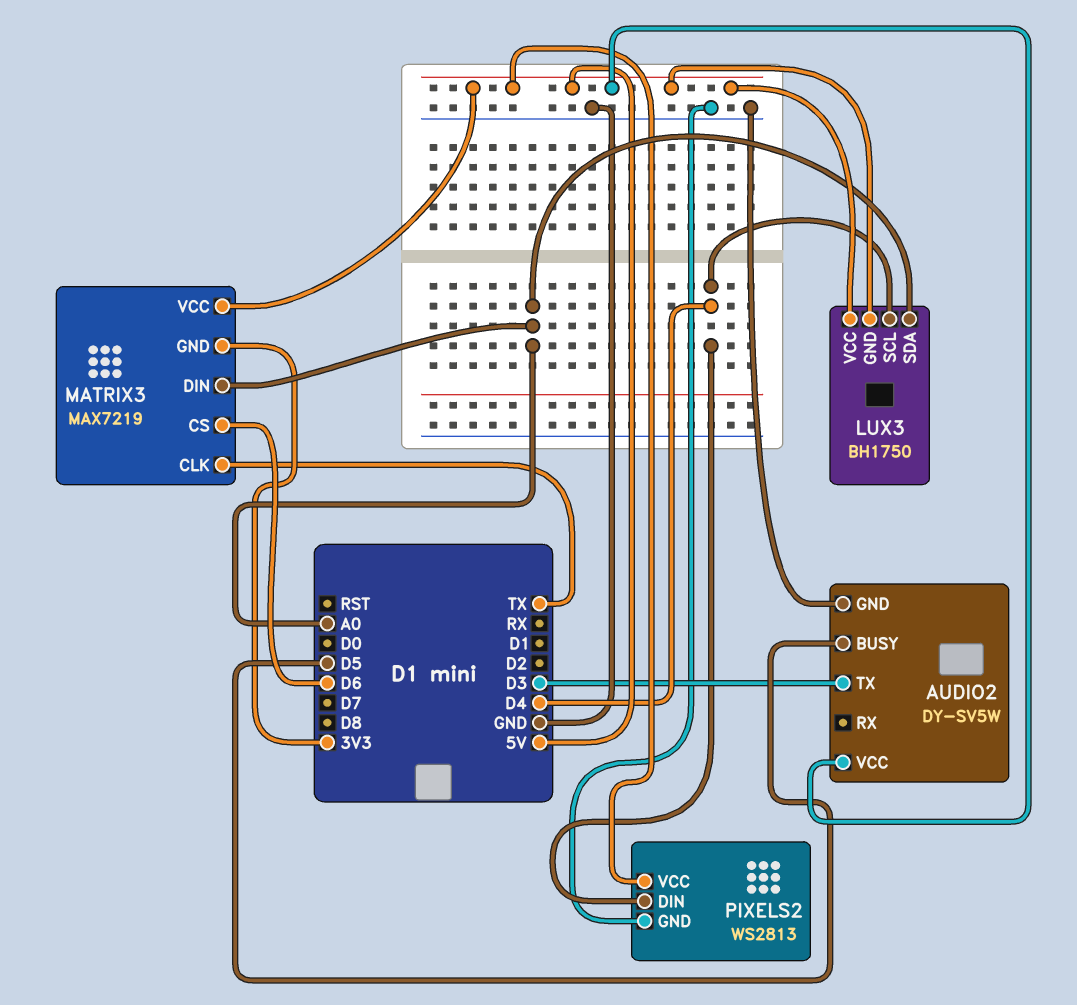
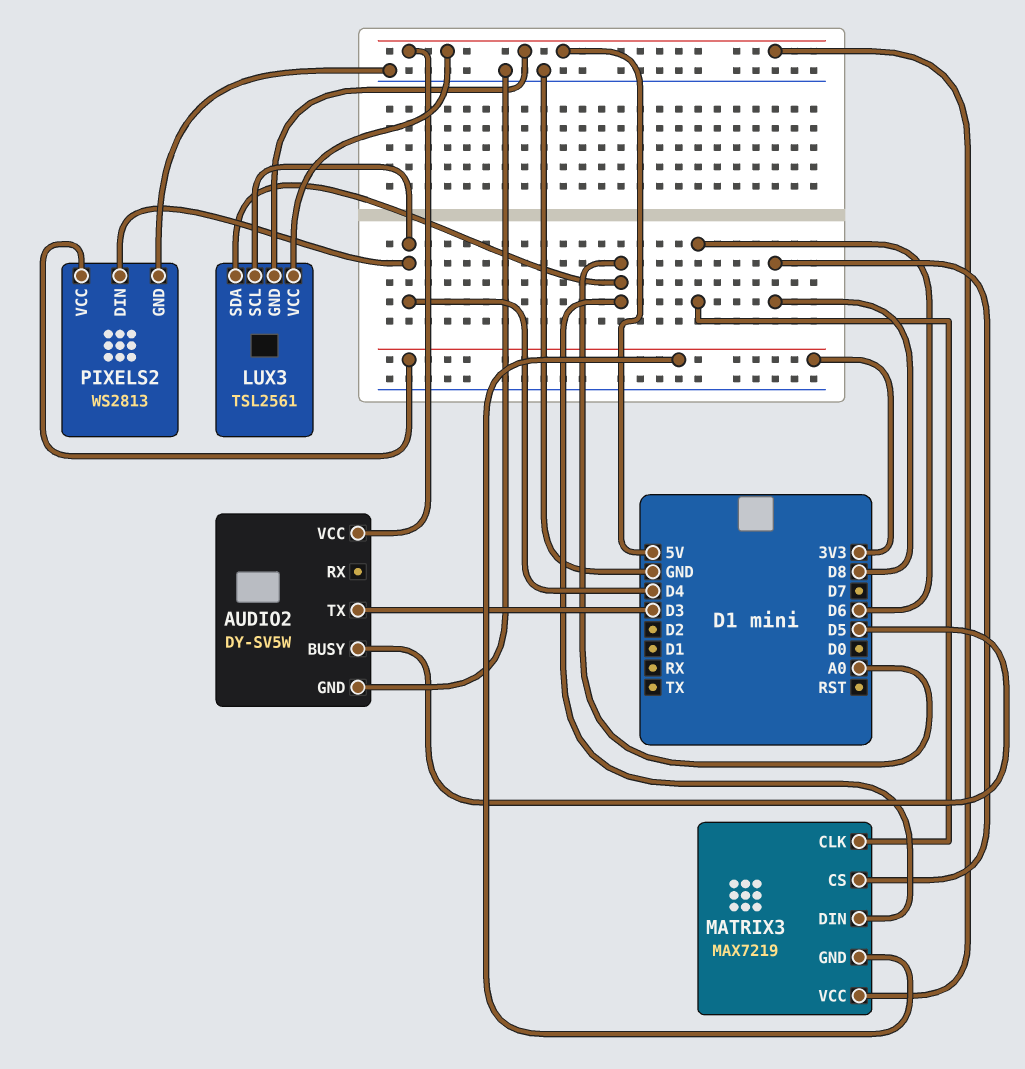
LUX3: BH1750 -> TSL2561
MATRIX3 pin CLK: TX -> D6
MATRIX3 pin CS: D6 -> D8
PIXELS2 pin VCC: 5V -> 3V3

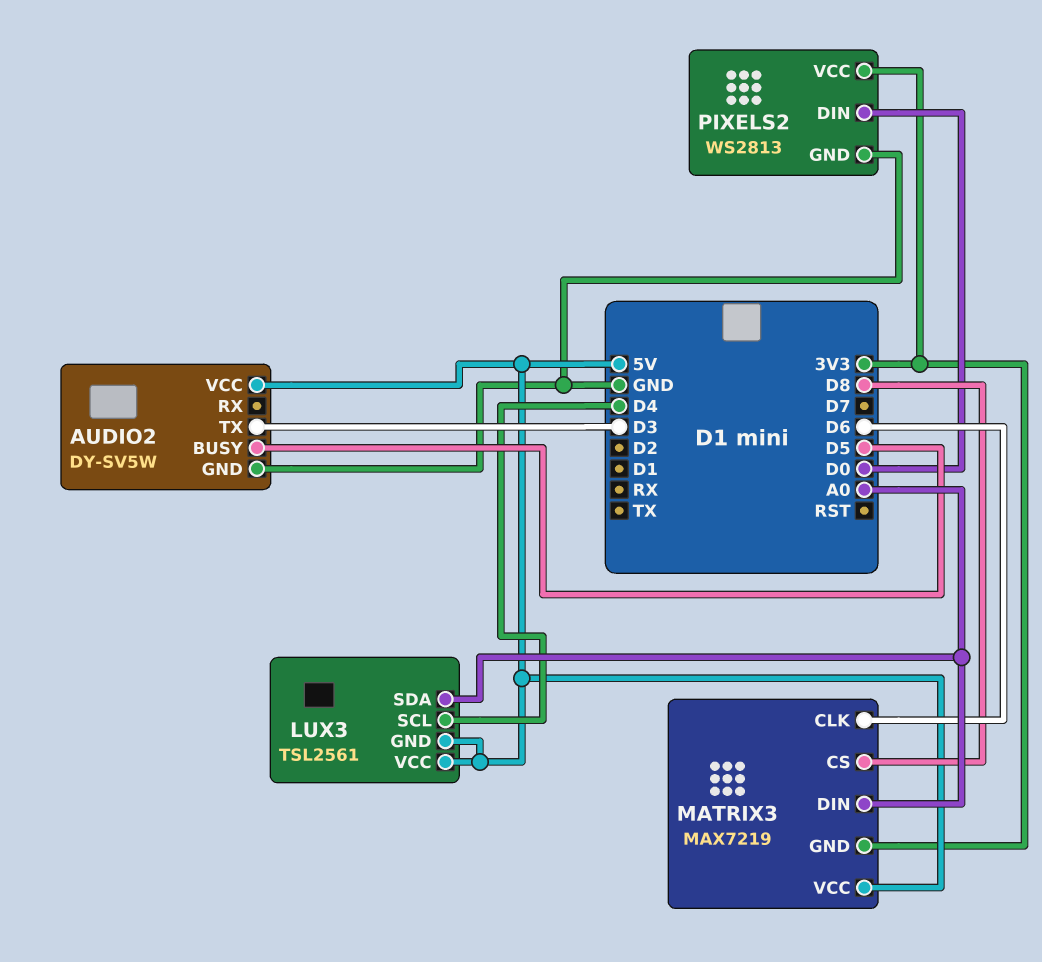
PIXELS2 pin DIN: D4 -> D0

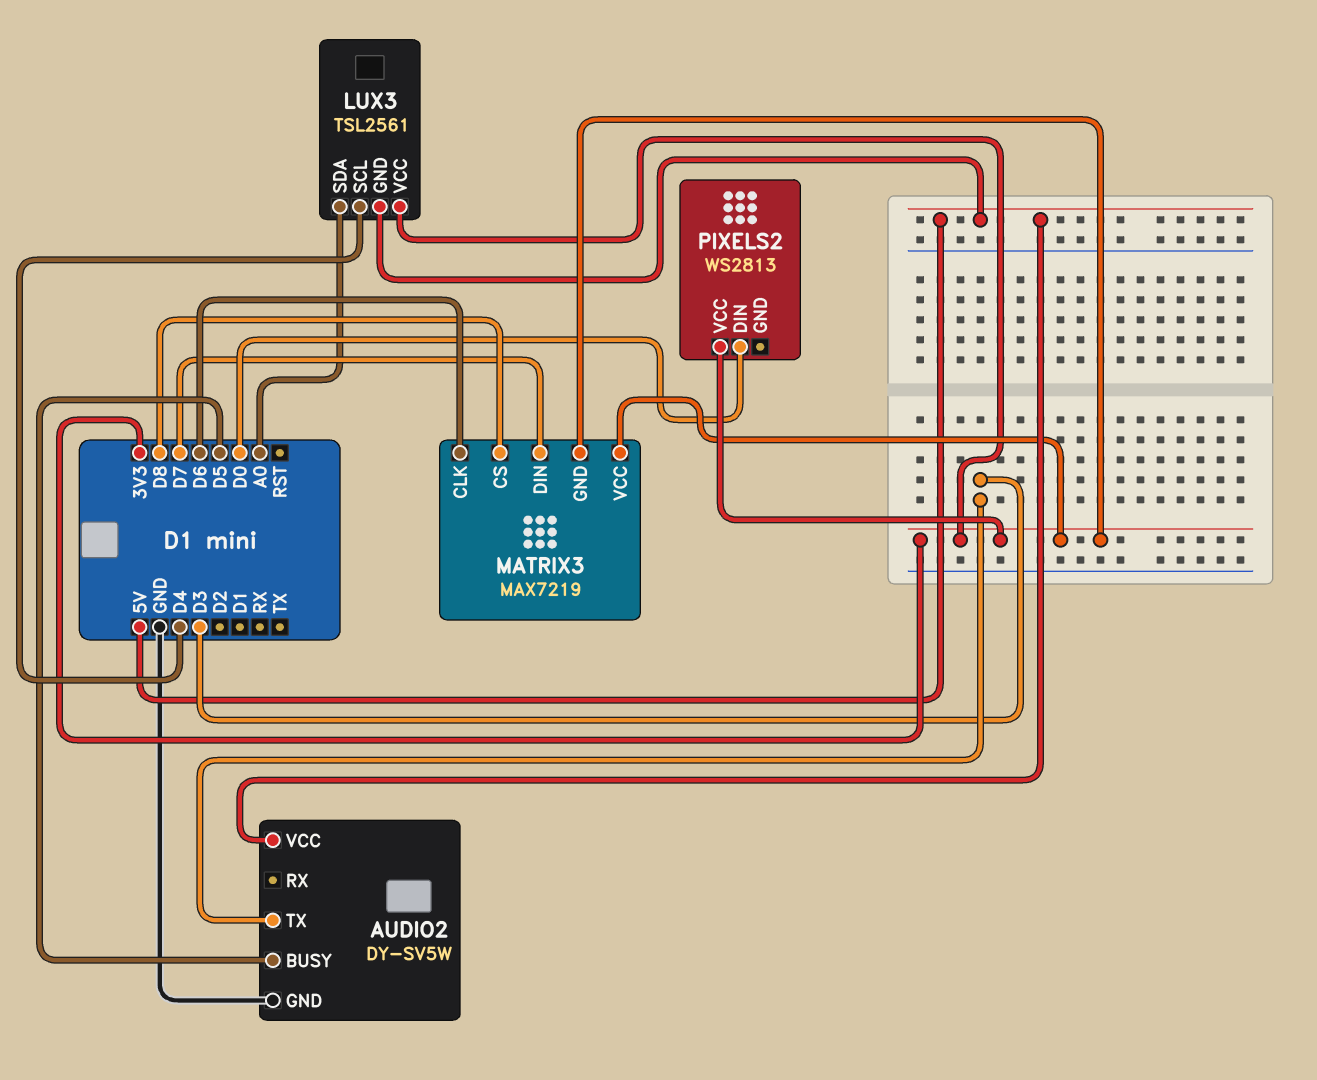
LUX3 pin VCC: 5V -> 3V3
MATRIX3 pin DIN: A0 -> D7
MATRIX3 pin VCC: 5V -> 3V3
PIXELS2 pin GND: GND -> none

